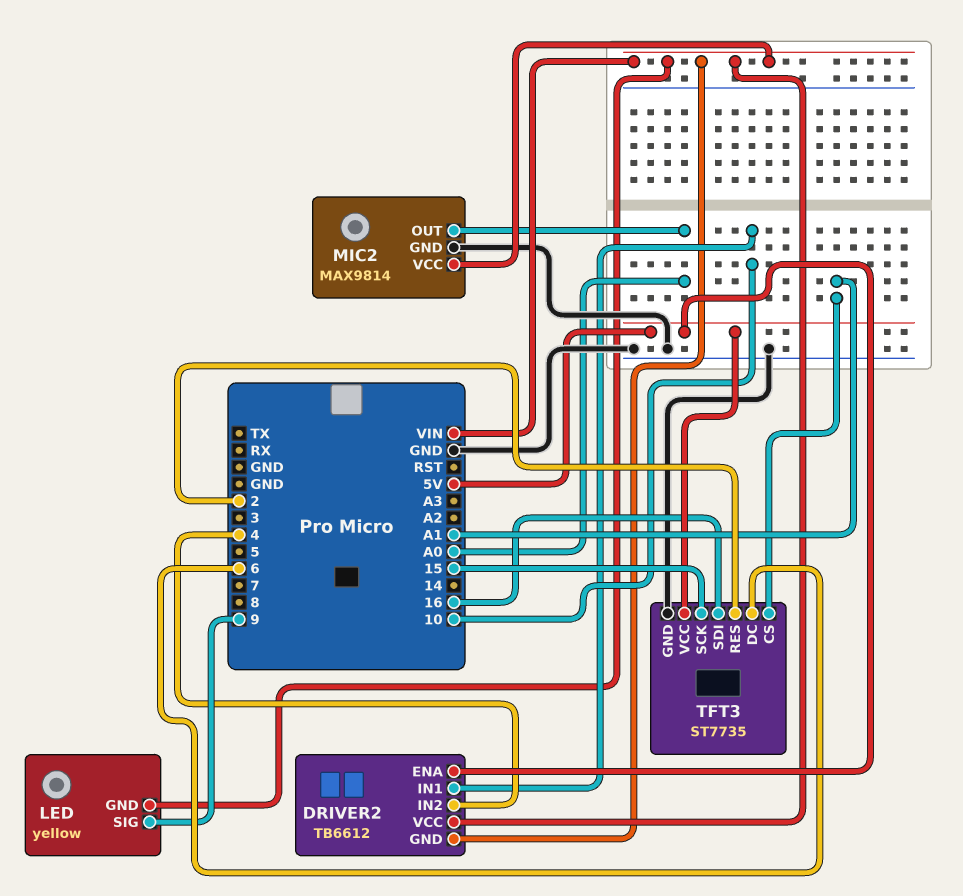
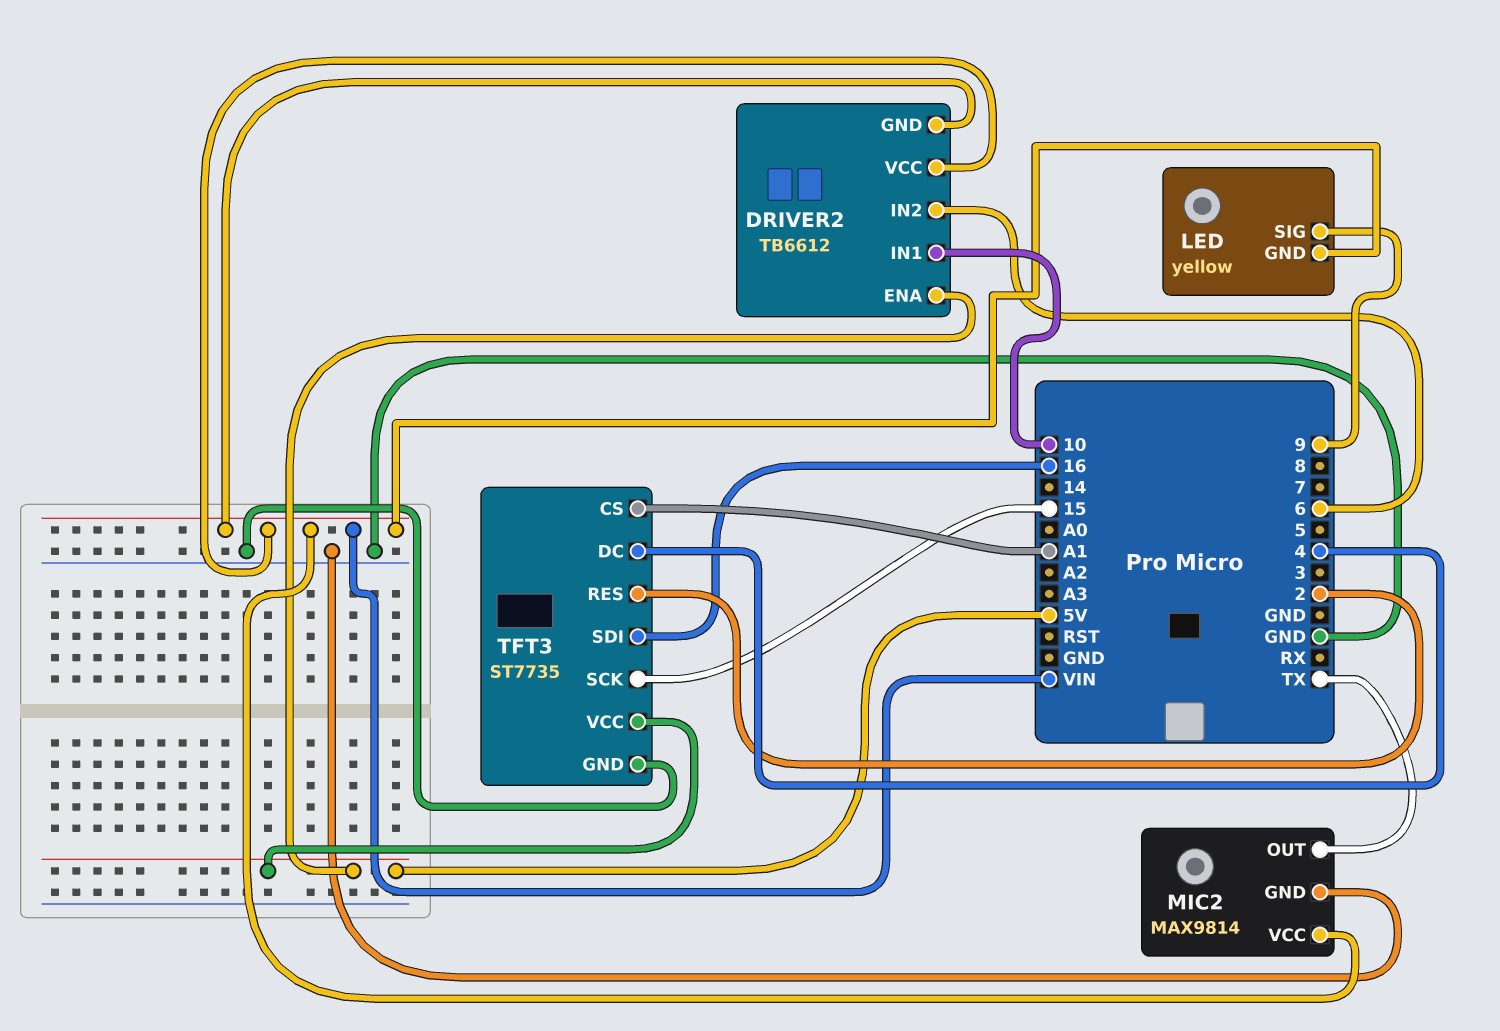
DRIVER2 pin IN2: 4 -> 6
MIC2 pin OUT: A0 -> TX
TFT3 pin DC: 6 -> 4

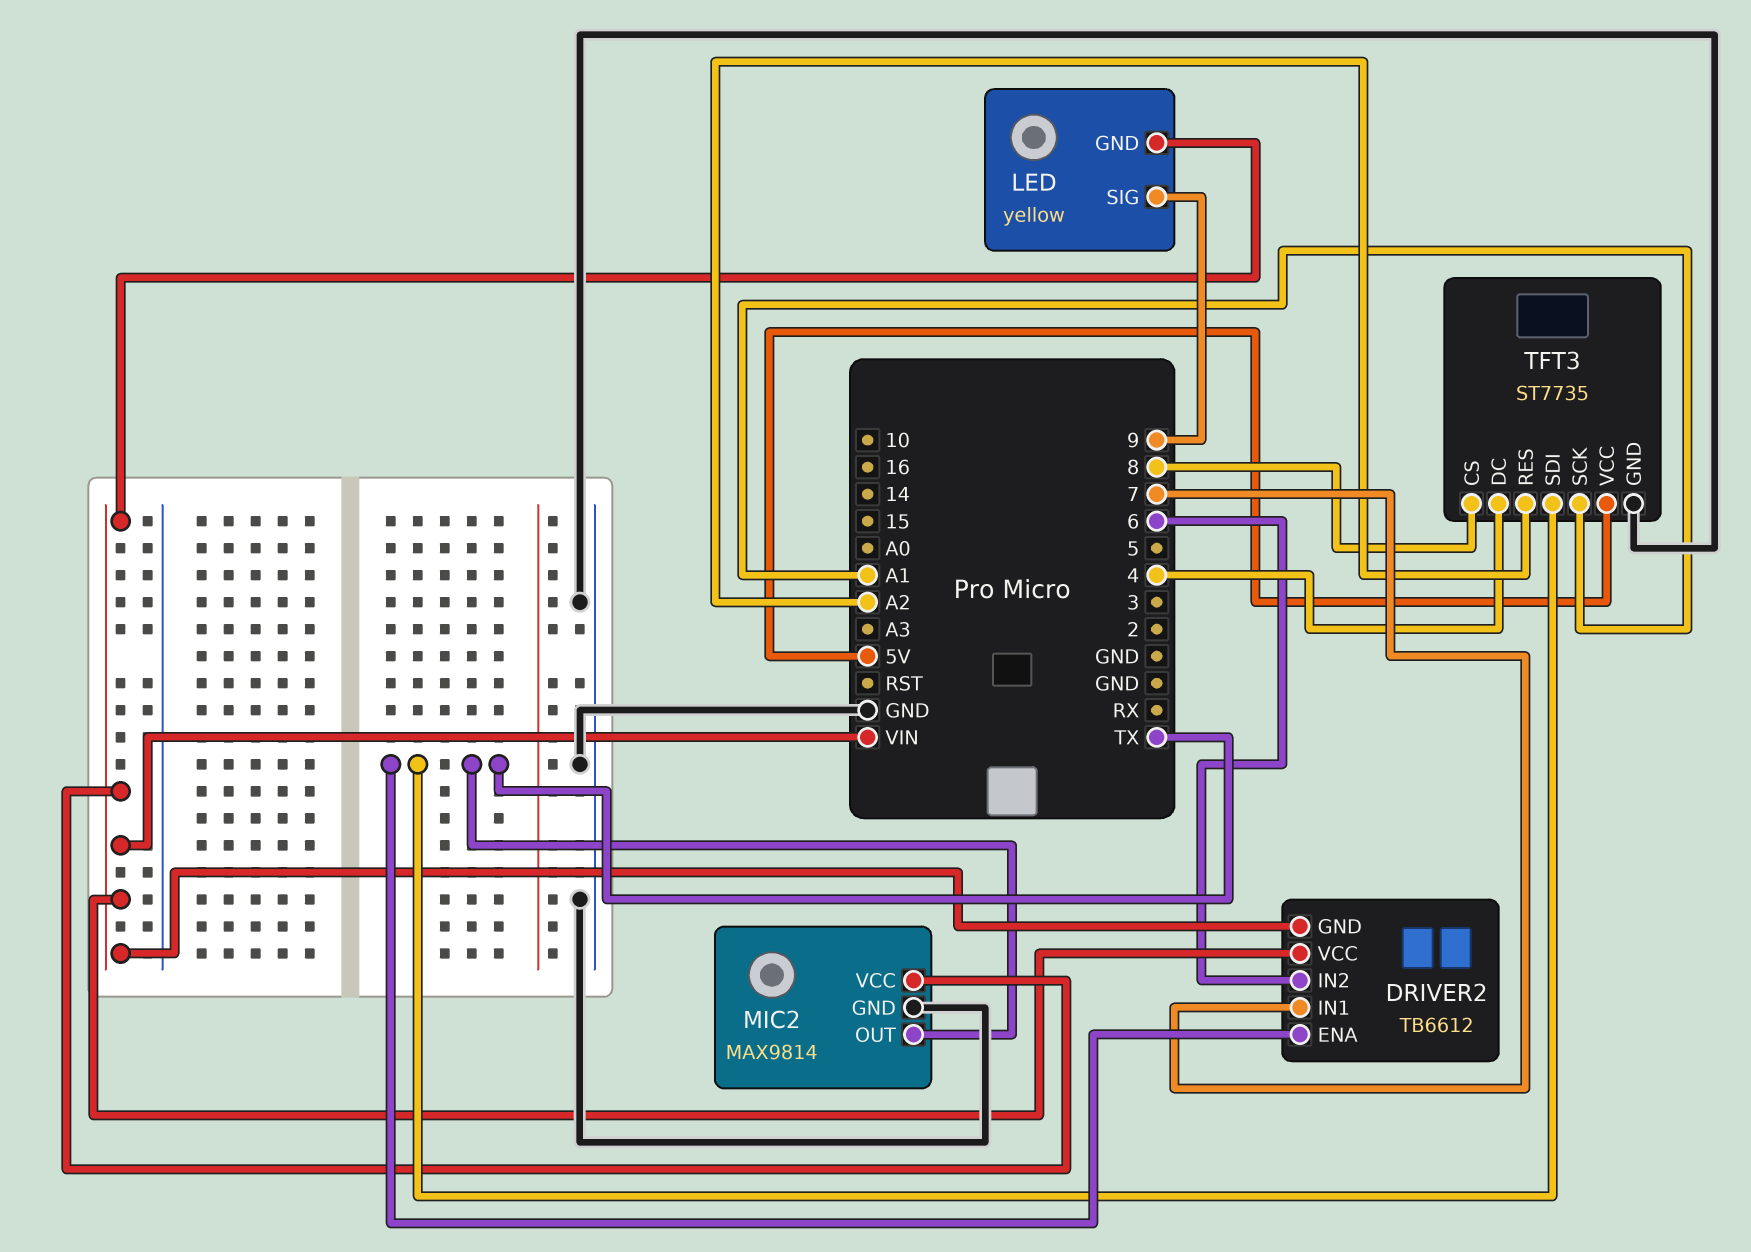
DRIVER2 pin ENA: 5V -> TX
DRIVER2 pin IN1: 10 -> 7
TFT3 pin CS: A1 -> 8
TFT3 pin RES: 2 -> A2
TFT3 pin SCK: 15 -> A1
TFT3 pin SDI: 16 -> TX

